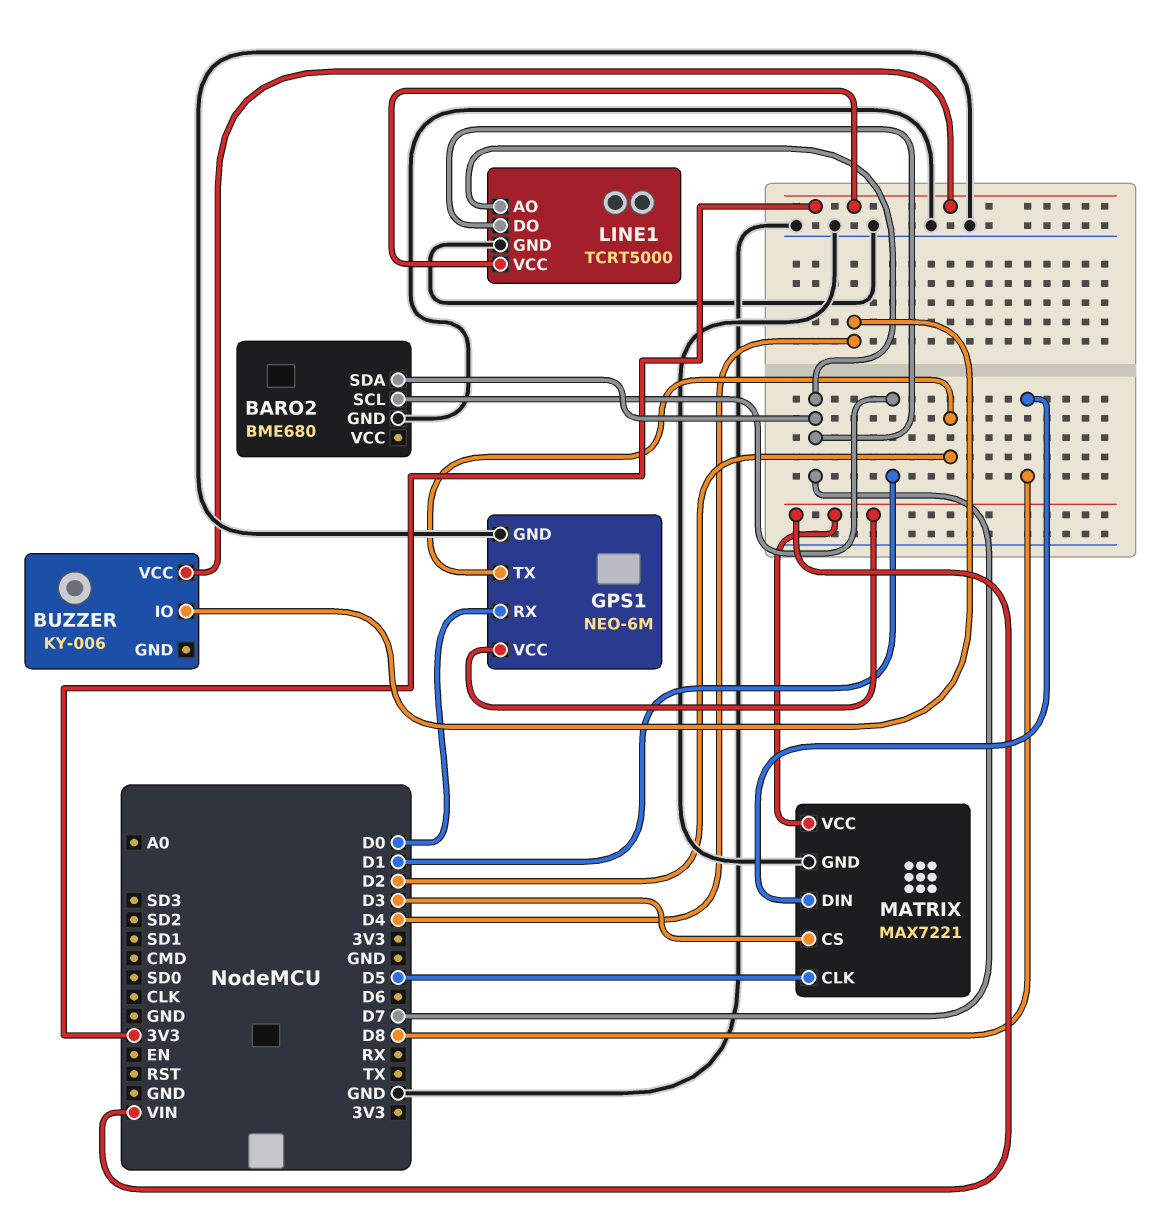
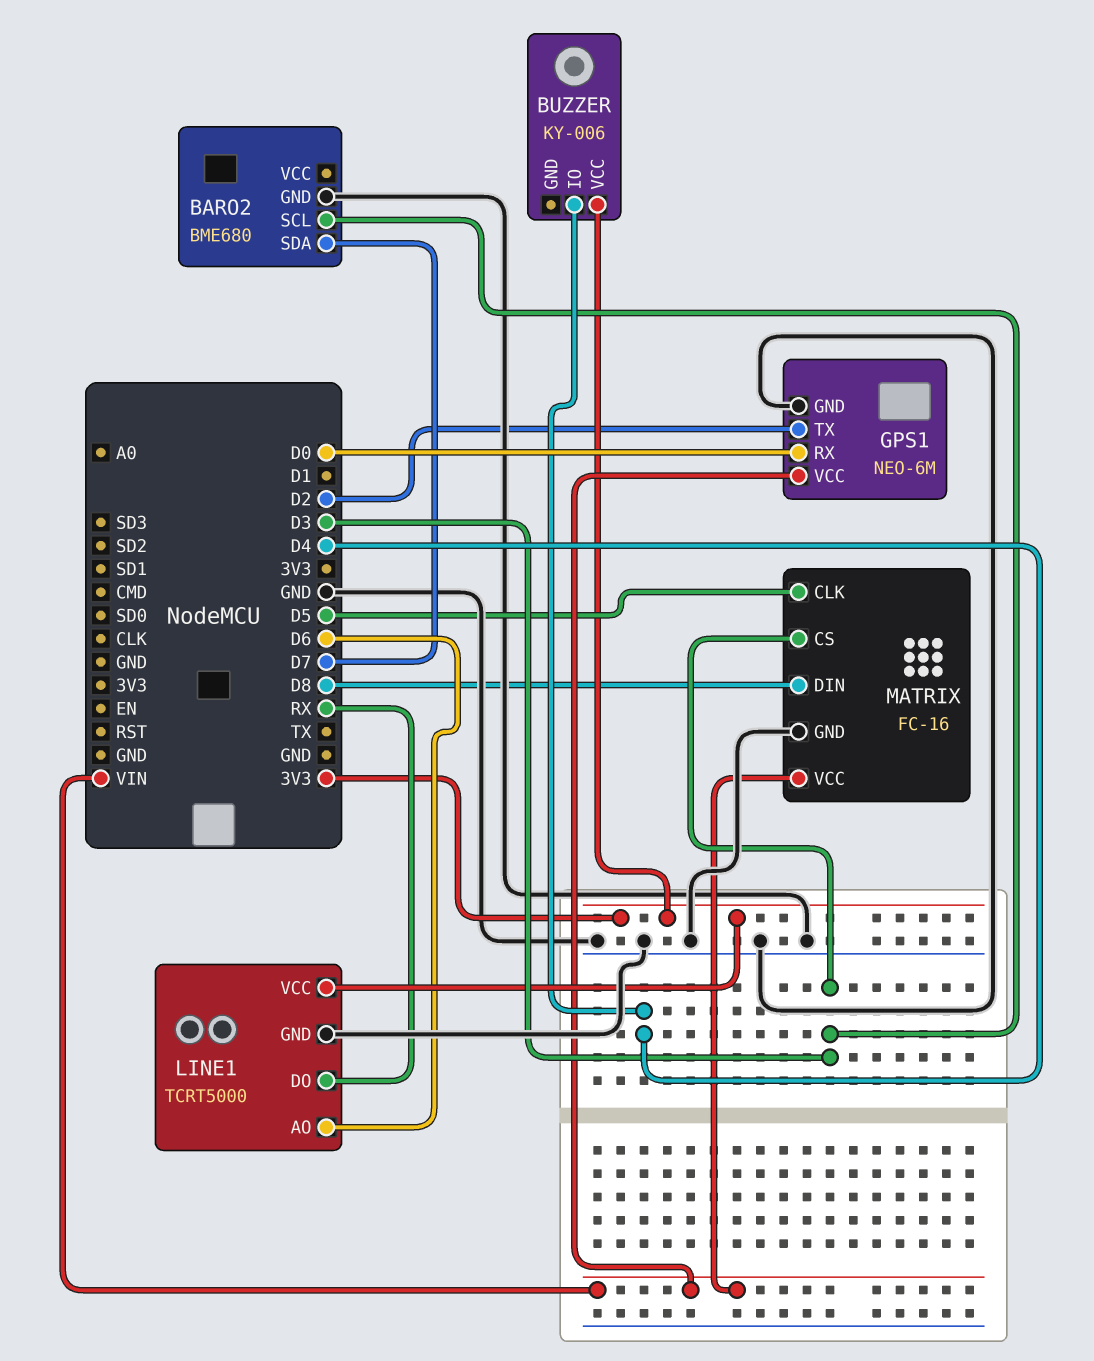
BARO2 pin SCL: D1 -> D3
LINE1 pin AO: D7 -> D6
LINE1 pin DO: D7 -> RX
MATRIX: MAX7221 -> FC-16

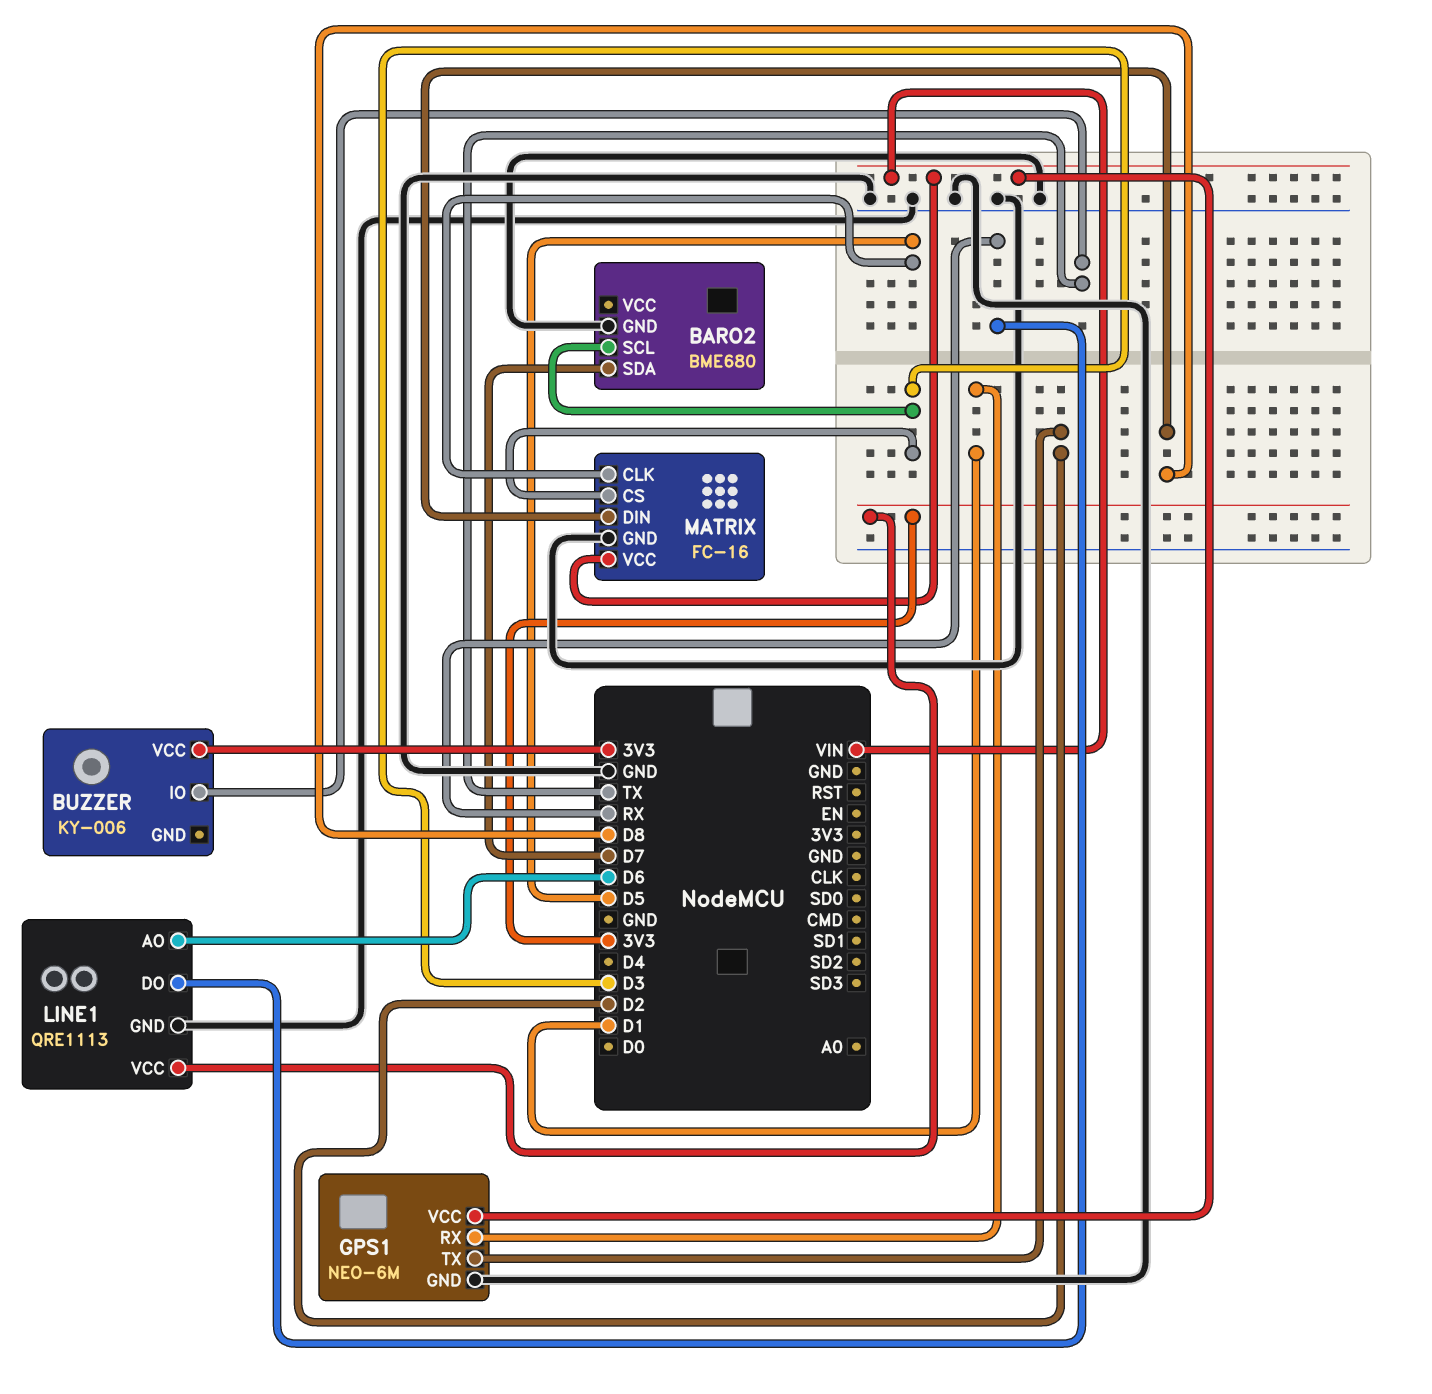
BUZZER pin IO: D4 -> TX
GPS1 pin RX: D0 -> D1
LINE1: TCRT5000 -> QRE1113

